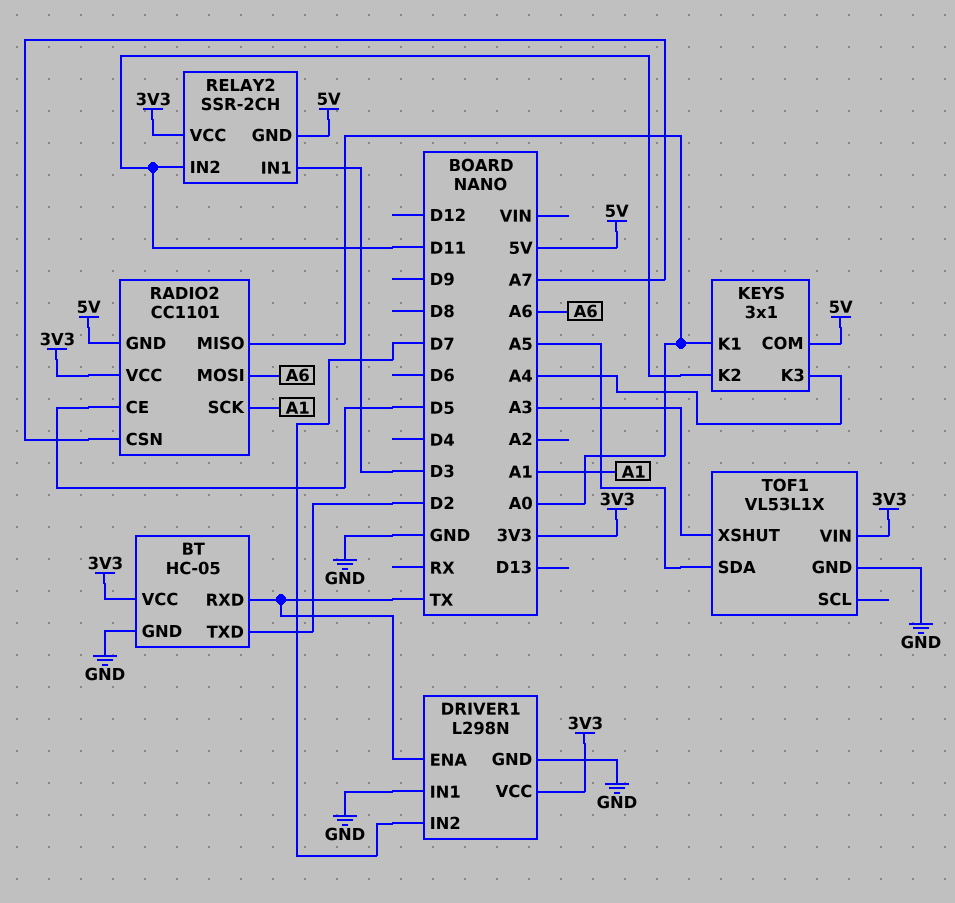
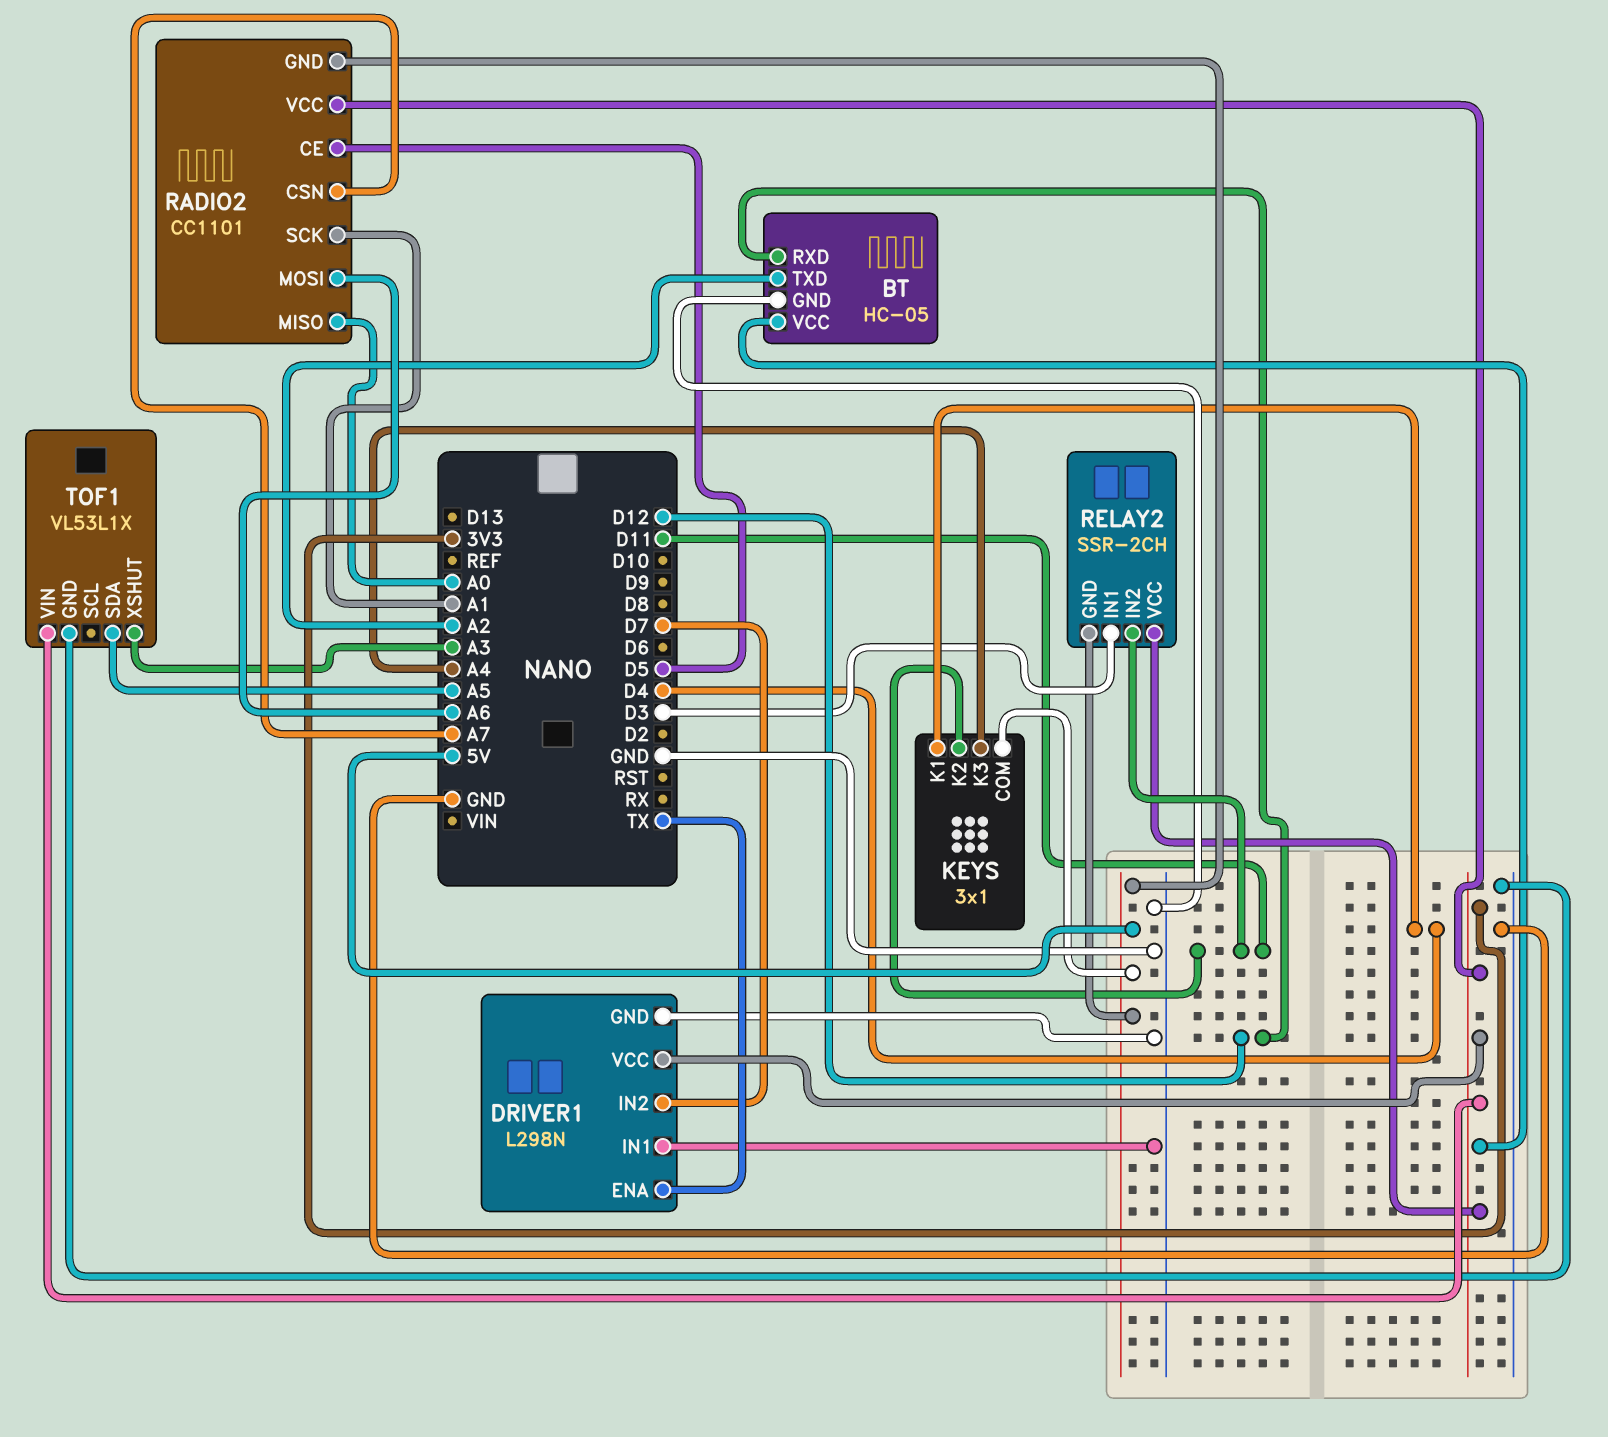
BT pin RXD: TX -> D12
BT pin TXD: D2 -> A2
KEYS pin K1: A0 -> D4

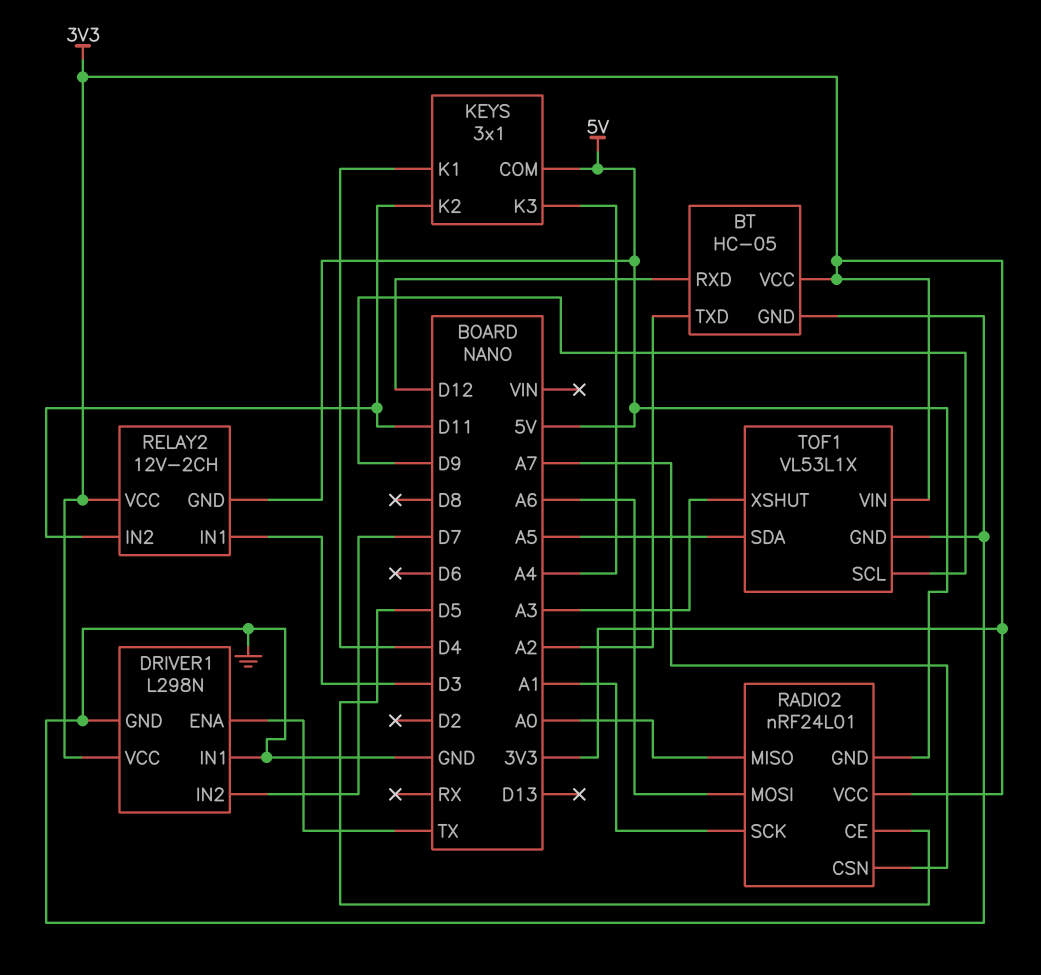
RADIO2: CC1101 -> nRF24L01
RELAY2: SSR-2CH -> 12V-2CH
TOF1 pin SCL: none -> D9

